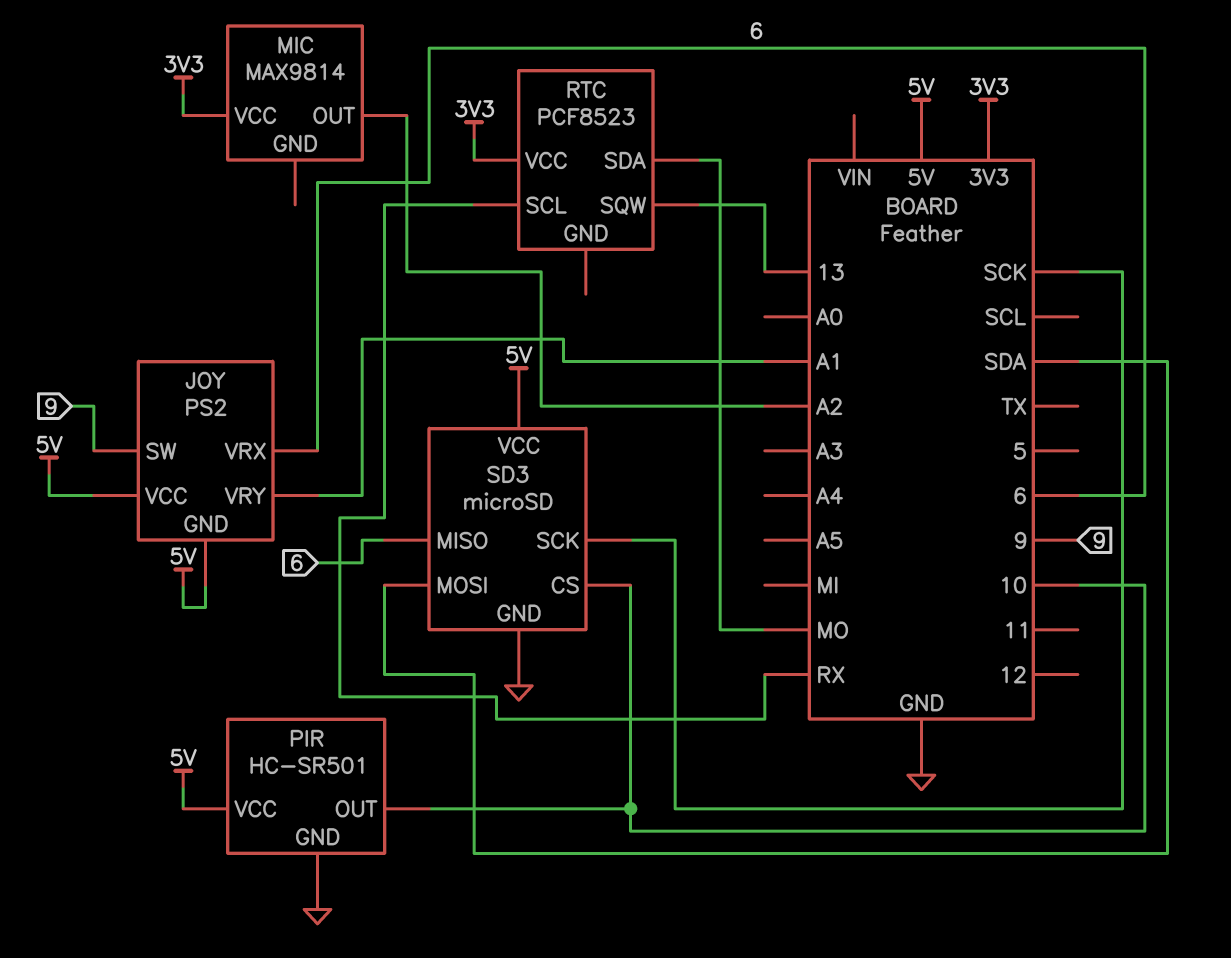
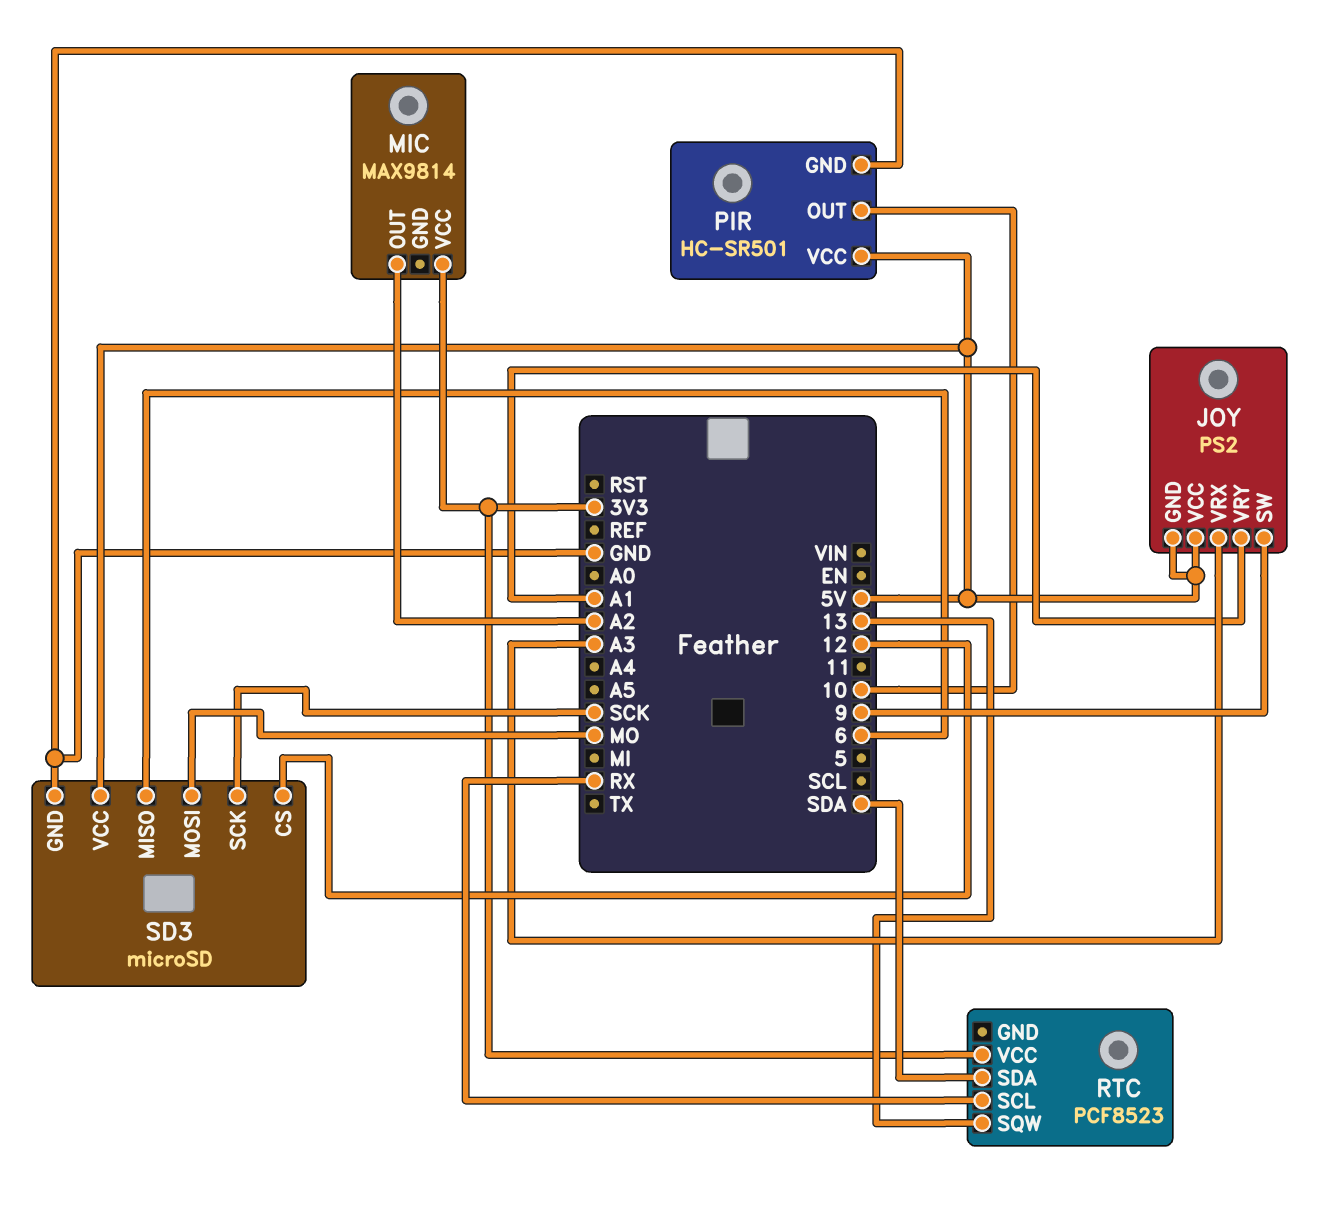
JOY pin VRX: 6 -> A3
RTC pin SDA: MO -> SDA
SD3 pin CS: 10 -> 12
SD3 pin MOSI: SDA -> MO

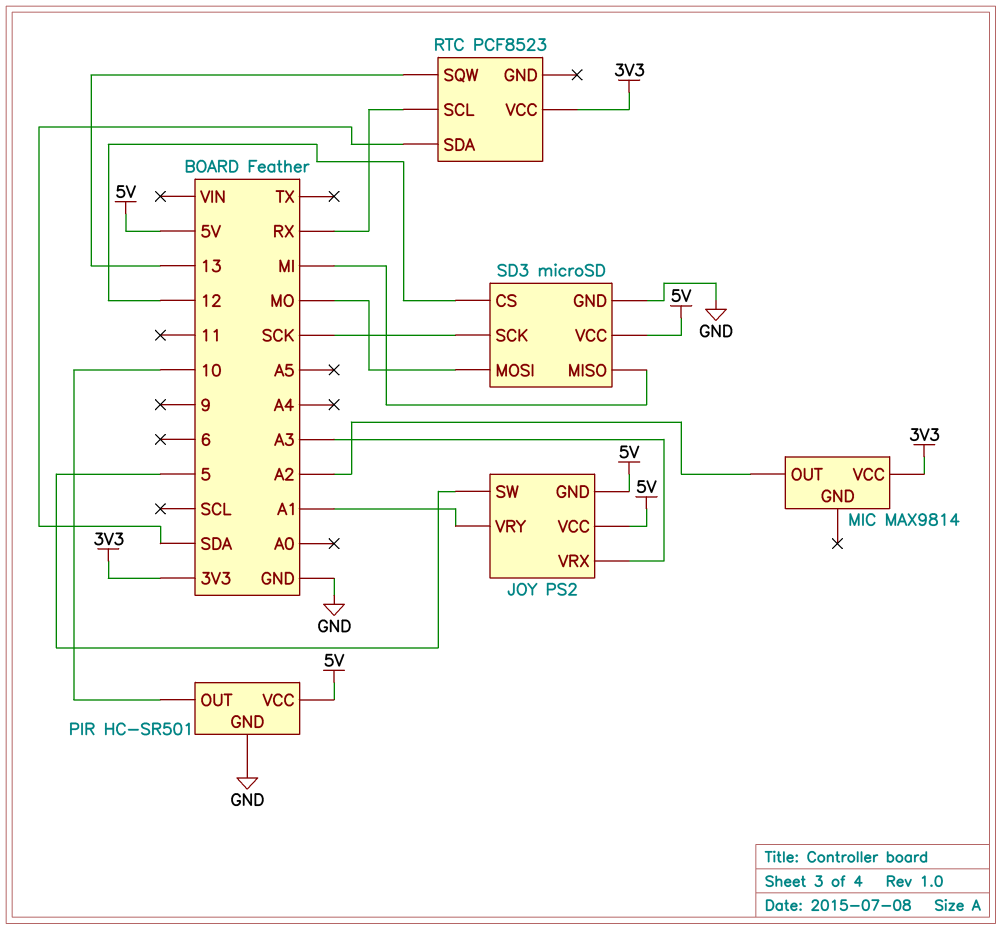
JOY pin SW: 9 -> 5
SD3 pin MISO: 6 -> MI

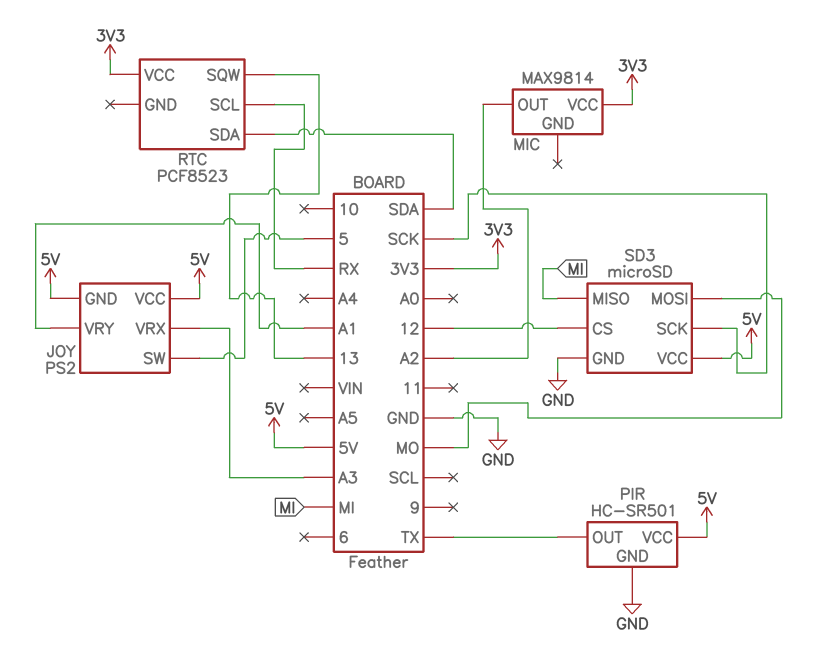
PIR pin OUT: 10 -> TX

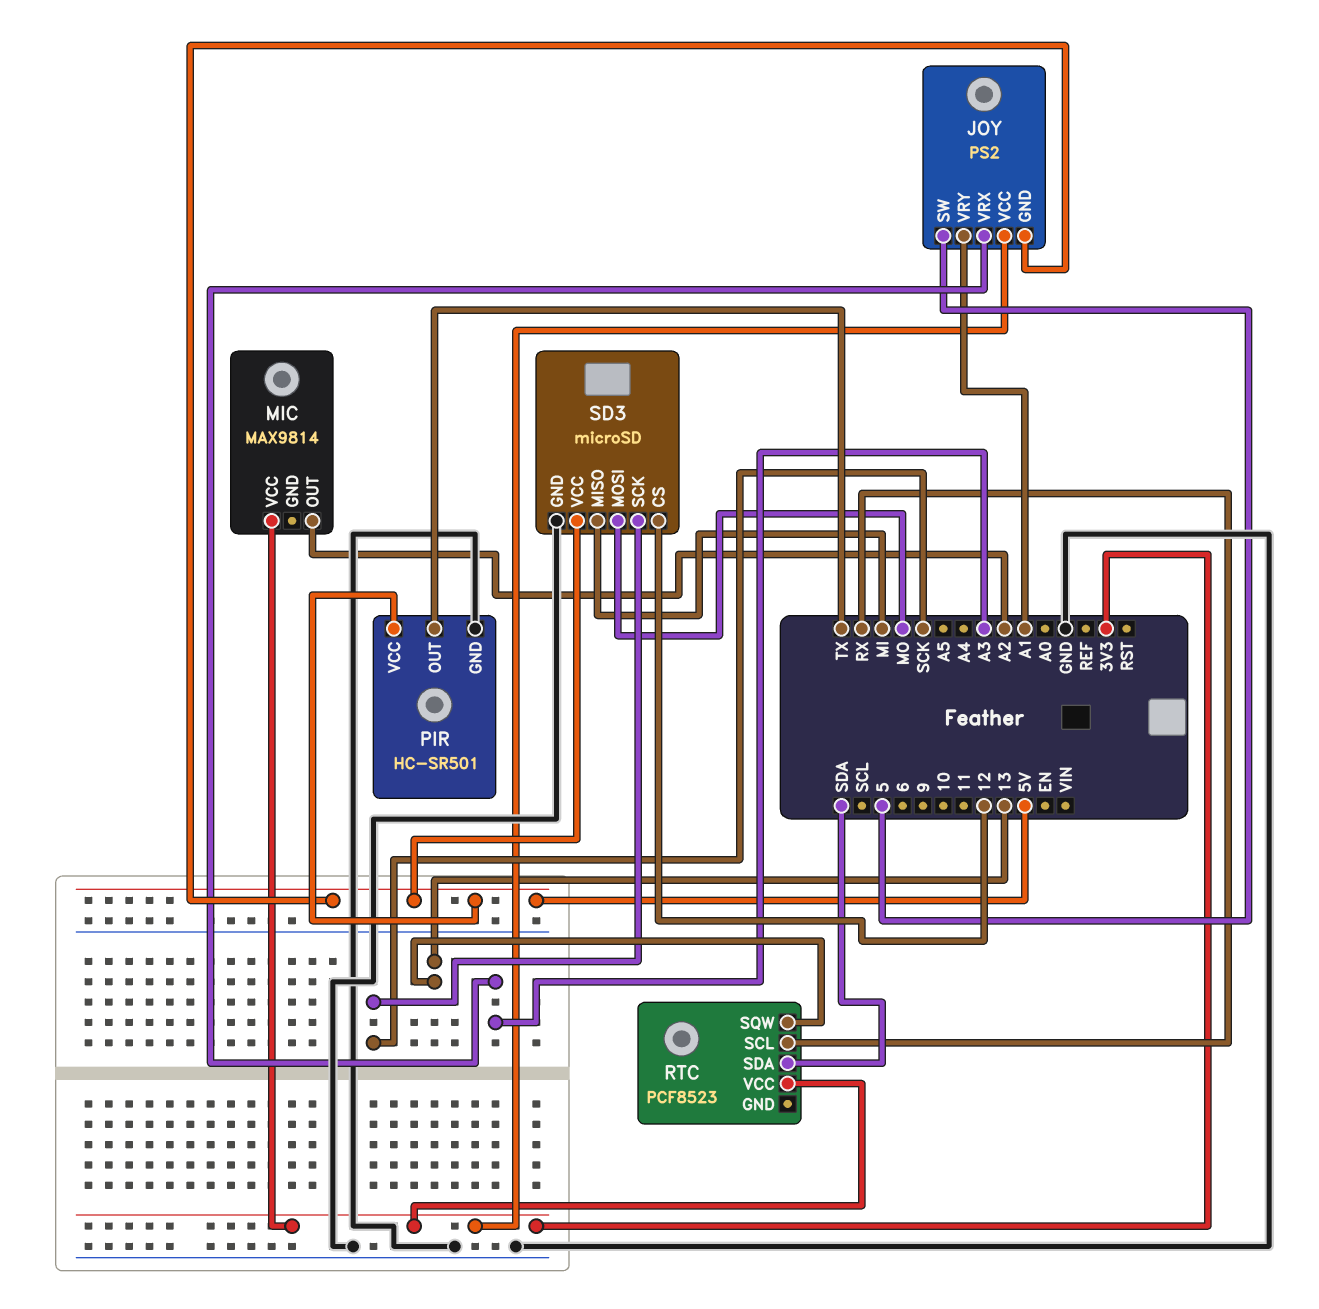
JOY pin VCC: 5V -> 3V3

